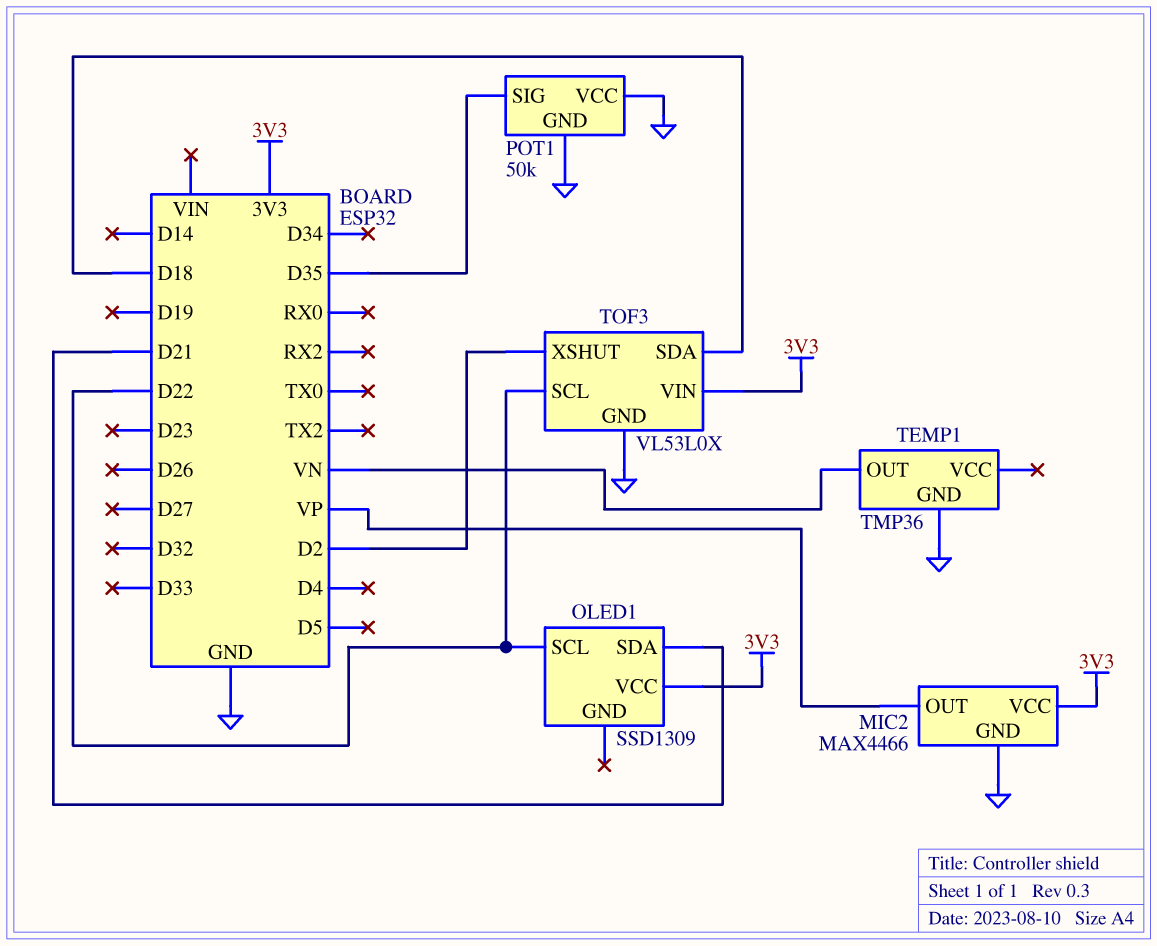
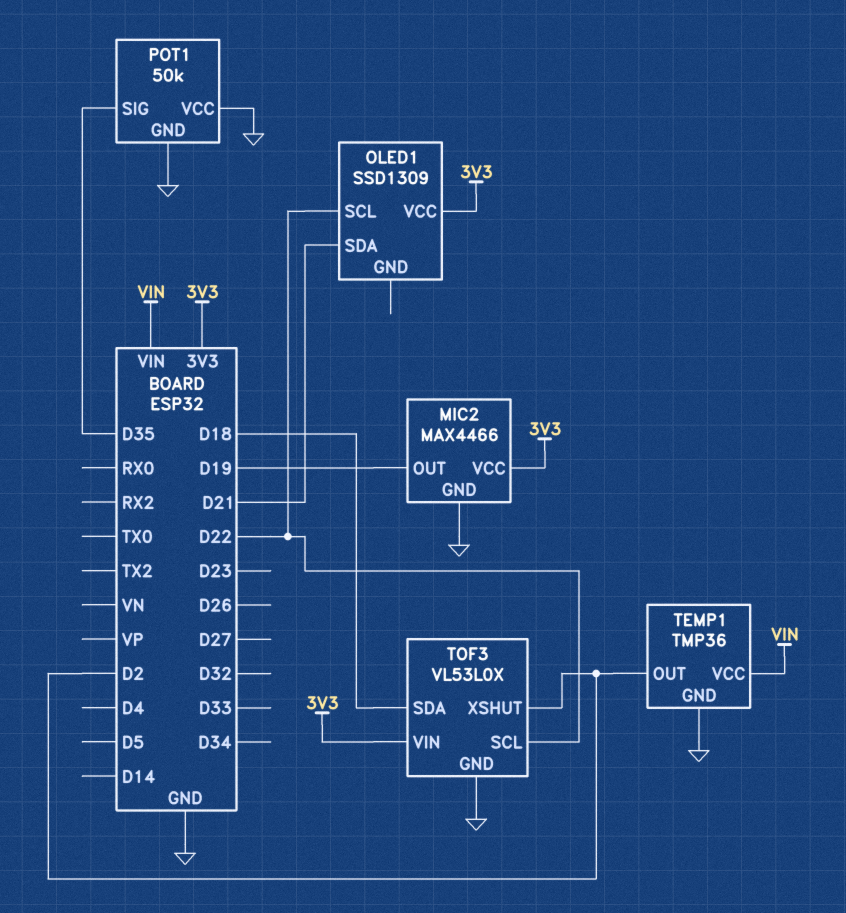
MIC2 pin OUT: VP -> D19
TEMP1 pin OUT: VN -> D2
TEMP1 pin VCC: none -> VIN

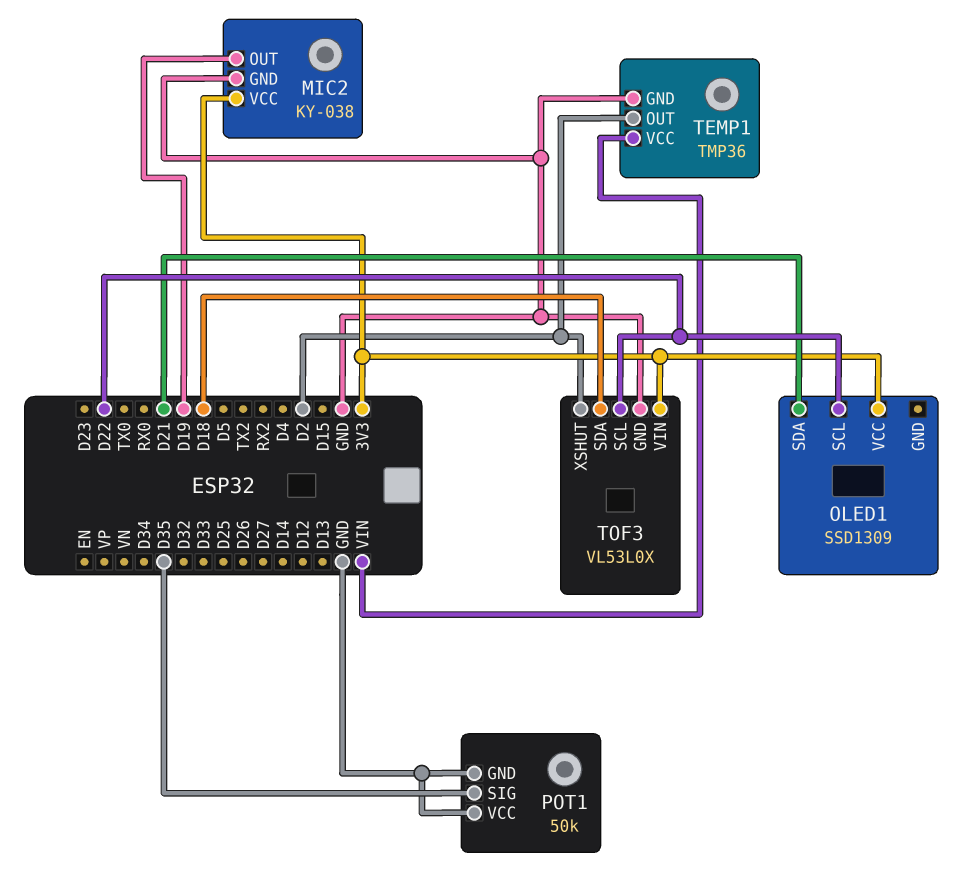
MIC2: MAX4466 -> KY-038

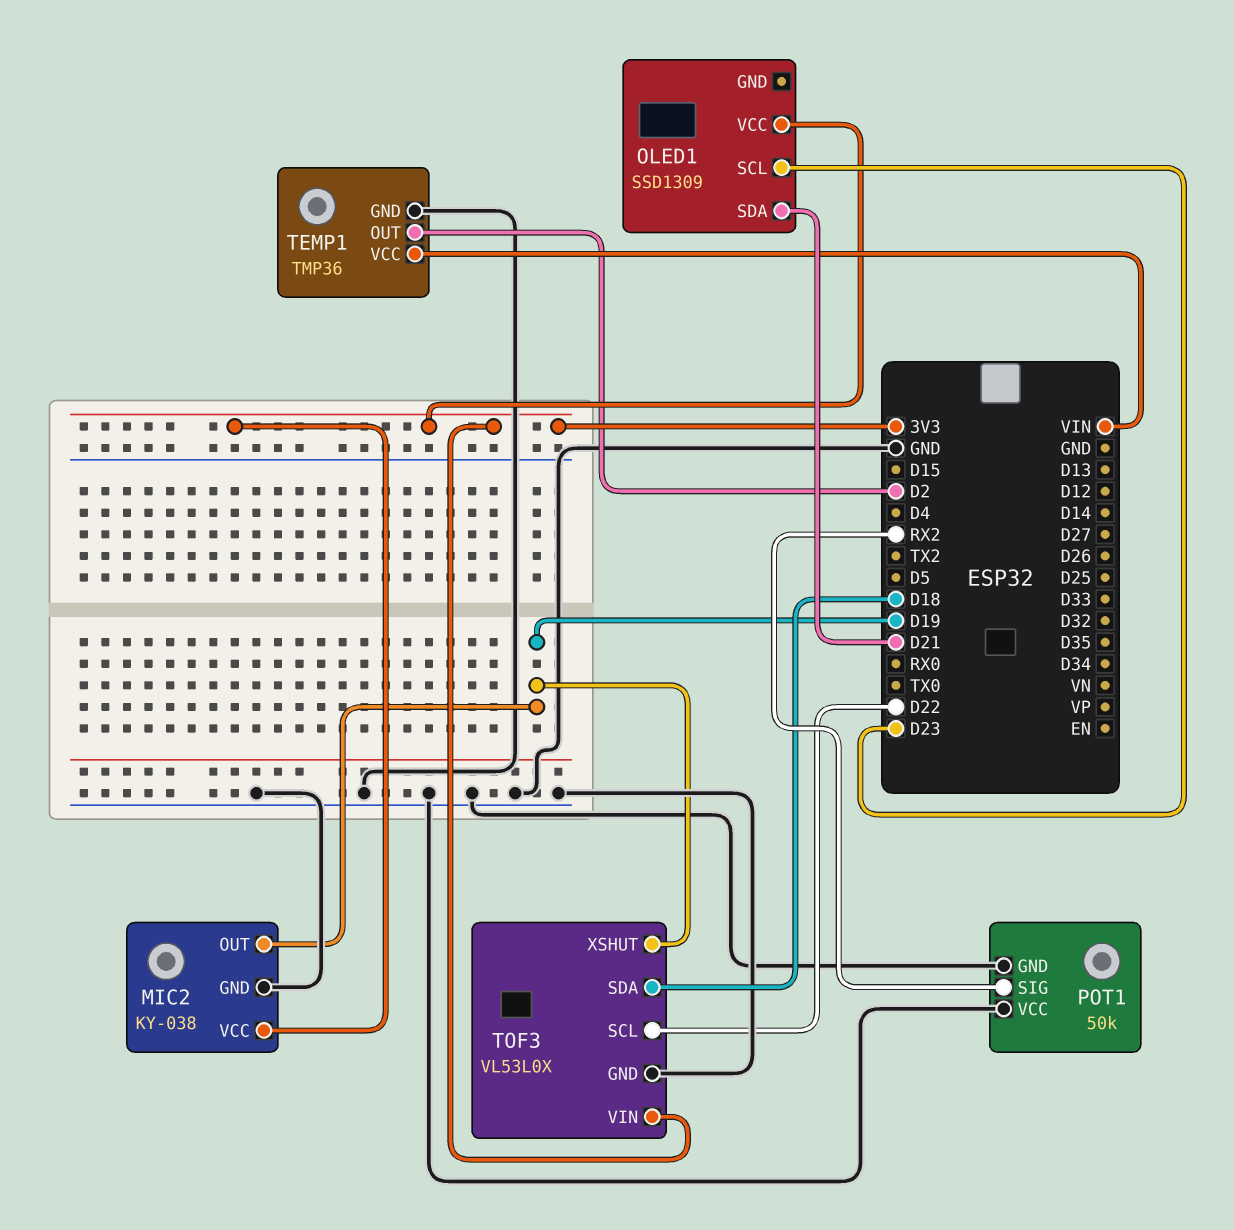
OLED1 pin SCL: D22 -> D23
POT1 pin SIG: D35 -> RX2
TOF3 pin XSHUT: D2 -> D19

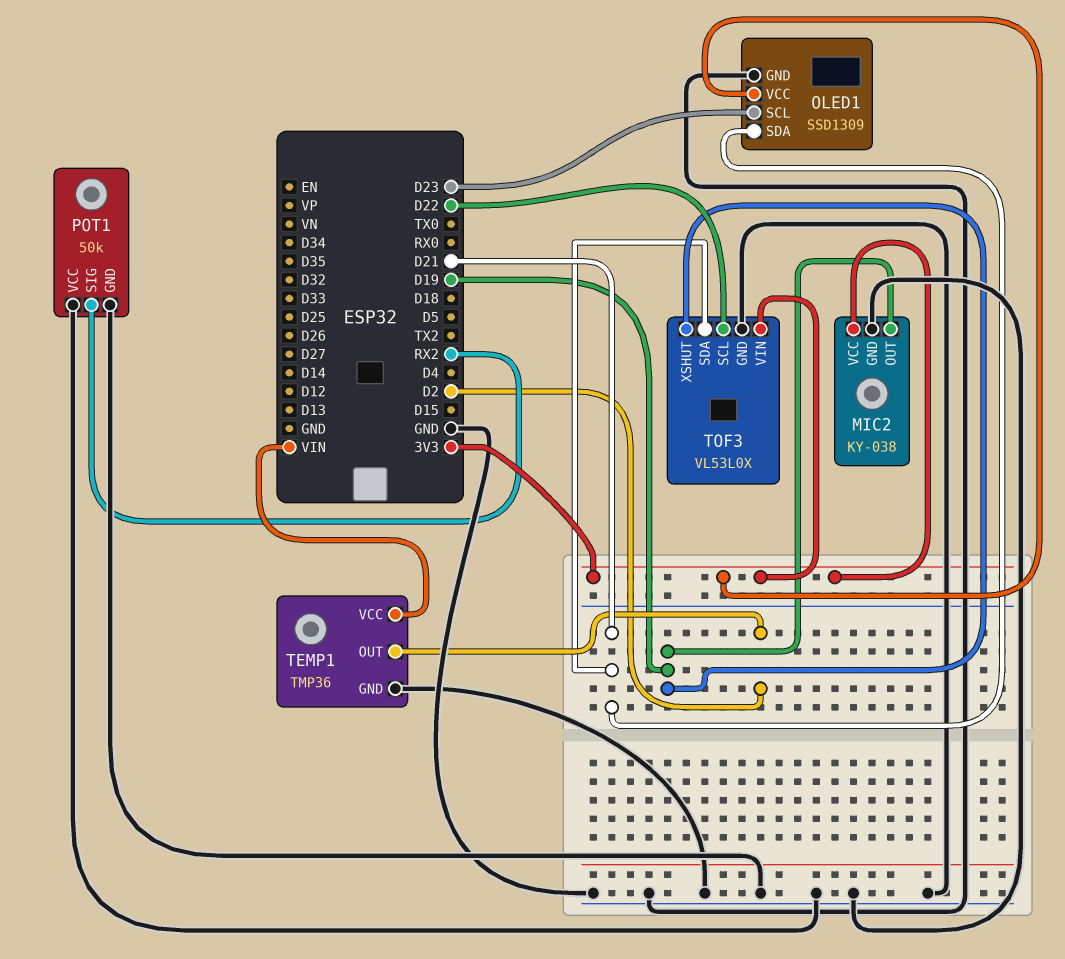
OLED1 pin GND: none -> GND
TOF3 pin SDA: D18 -> D21

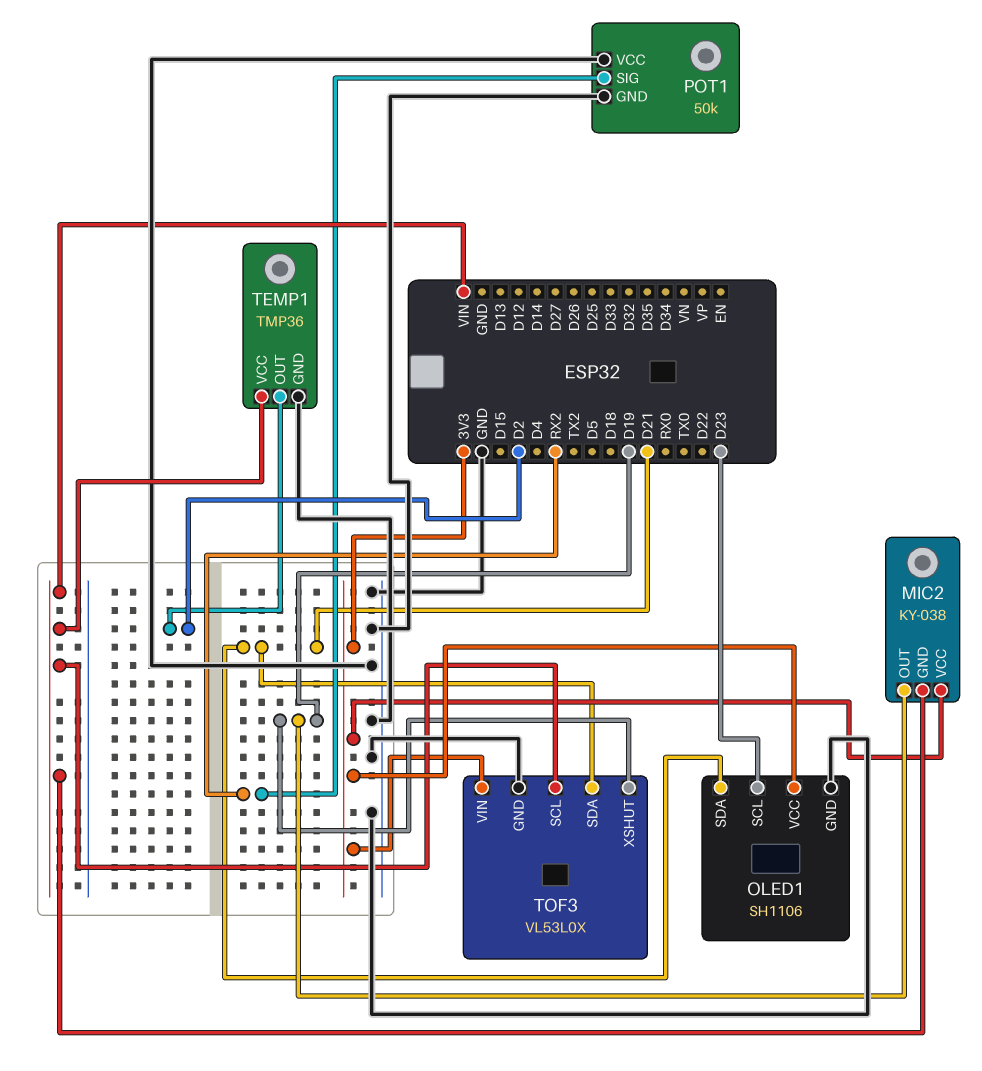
MIC2 pin GND: GND -> VIN
OLED1: SSD1309 -> SH1106
TOF3 pin SCL: D22 -> VIN

